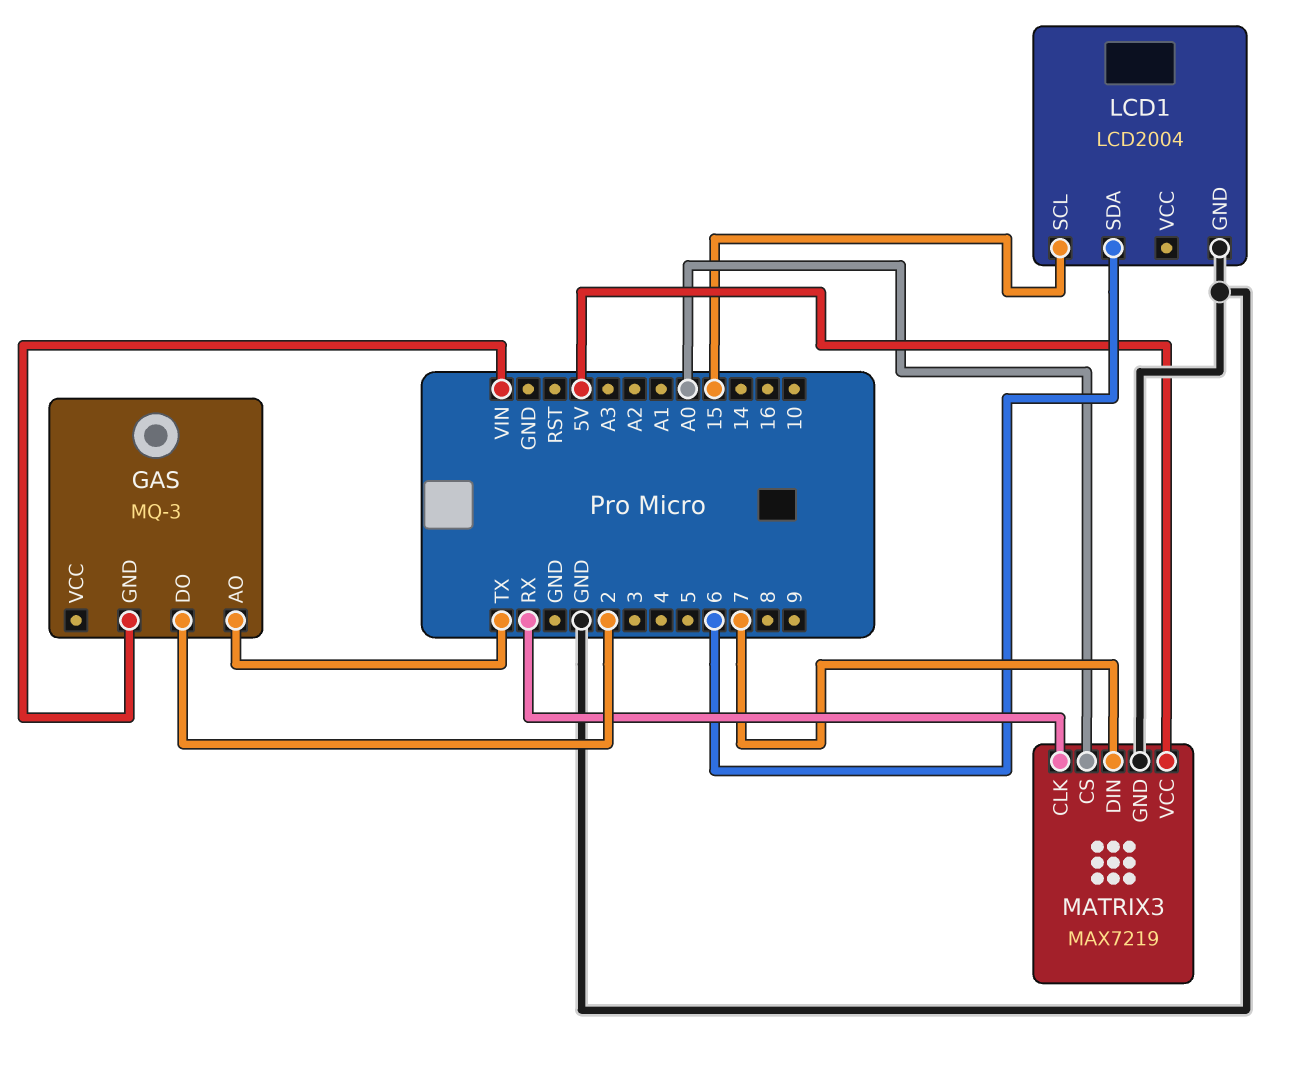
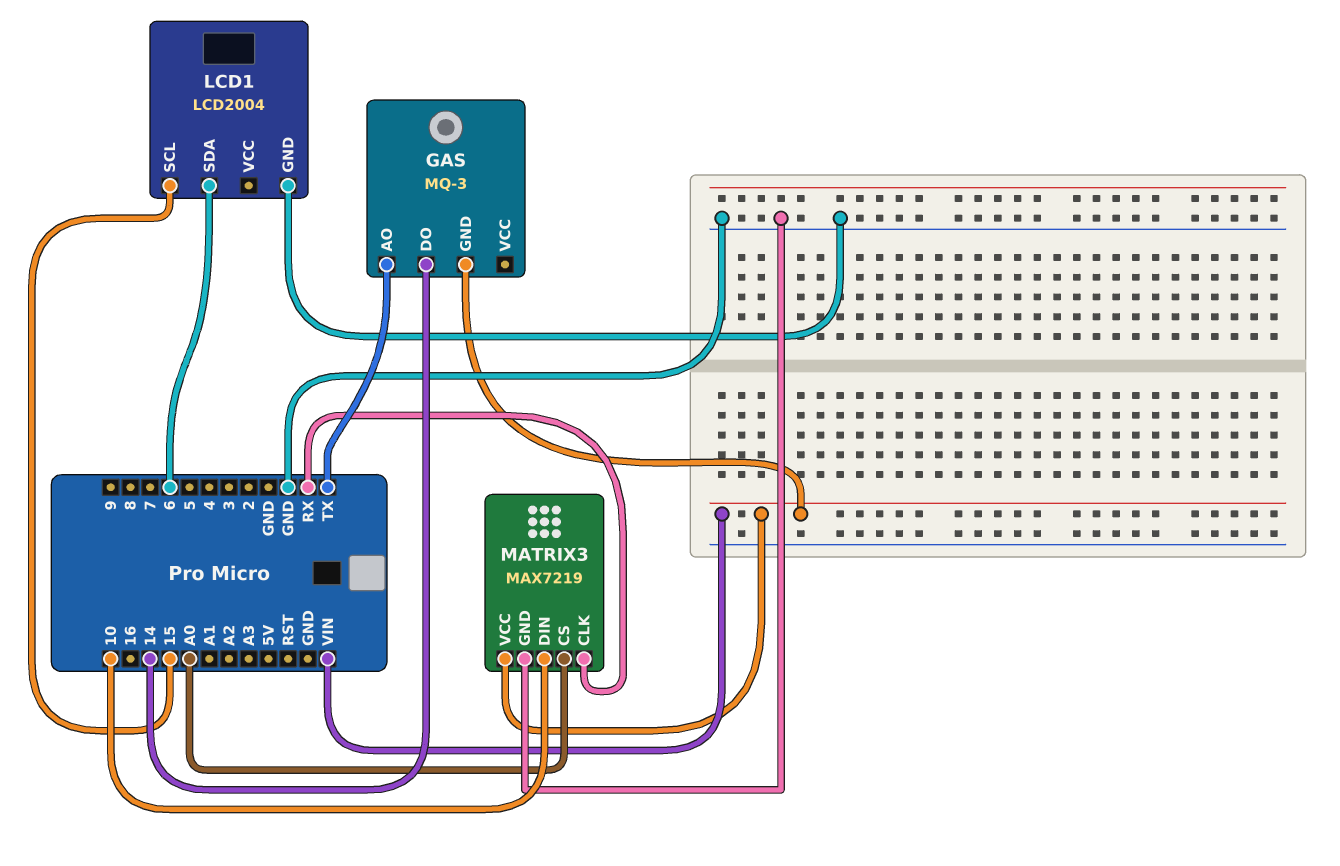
GAS pin DO: 2 -> 14
MATRIX3 pin DIN: 7 -> 10
MATRIX3 pin VCC: 5V -> VIN

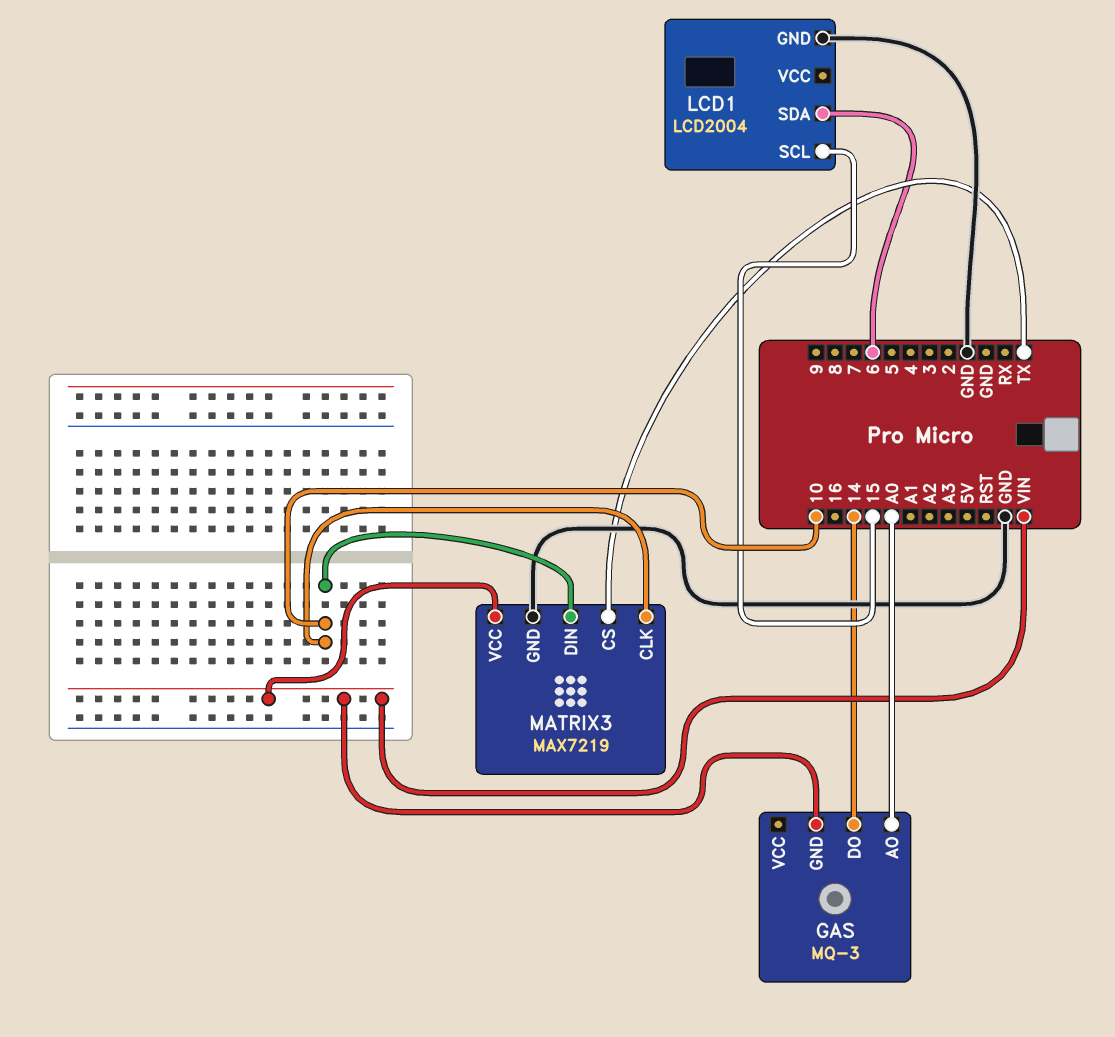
GAS pin AO: TX -> A0
MATRIX3 pin CLK: RX -> 10
MATRIX3 pin CS: A0 -> TX

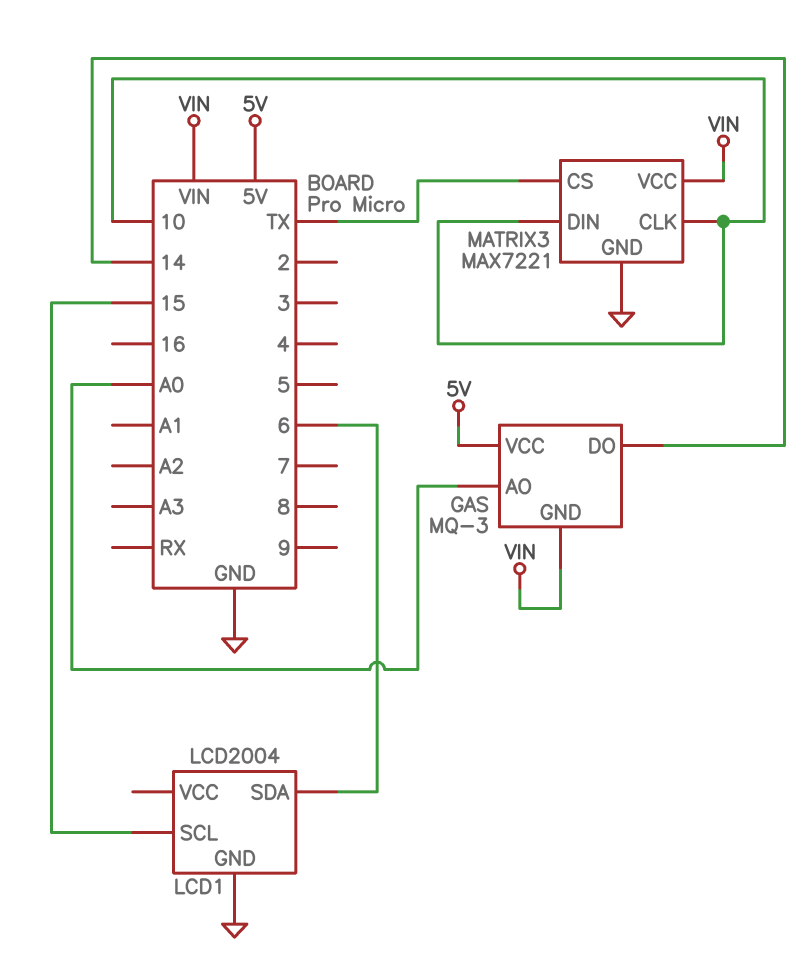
GAS pin VCC: none -> 5V
MATRIX3: MAX7219 -> MAX7221

